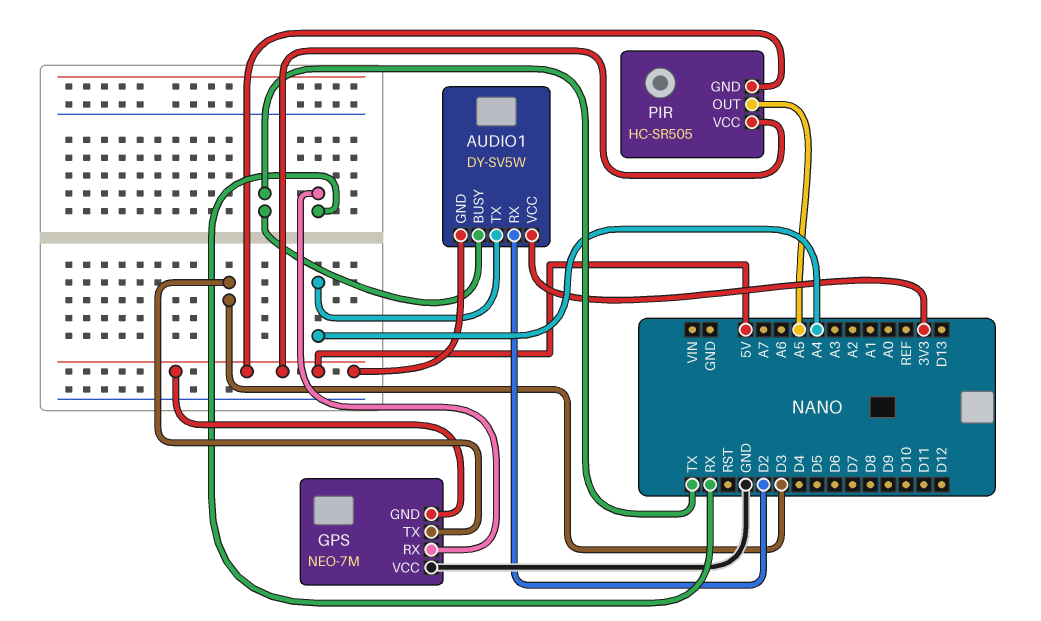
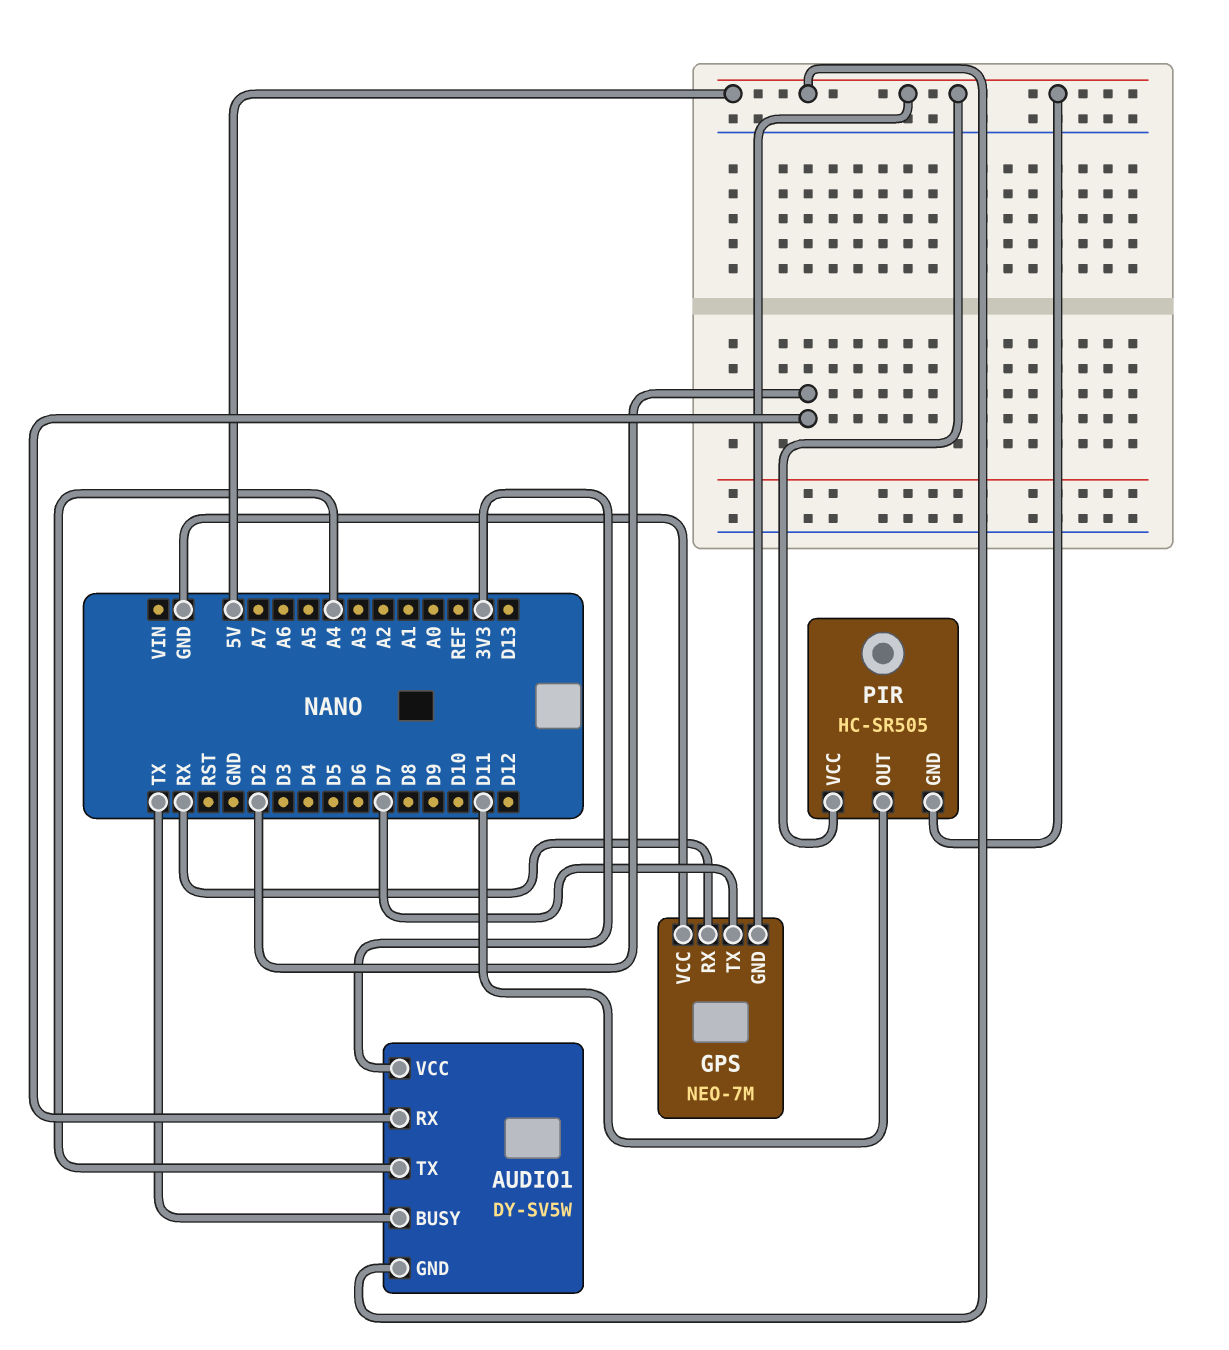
GPS pin TX: D3 -> D7
PIR pin OUT: A5 -> D11

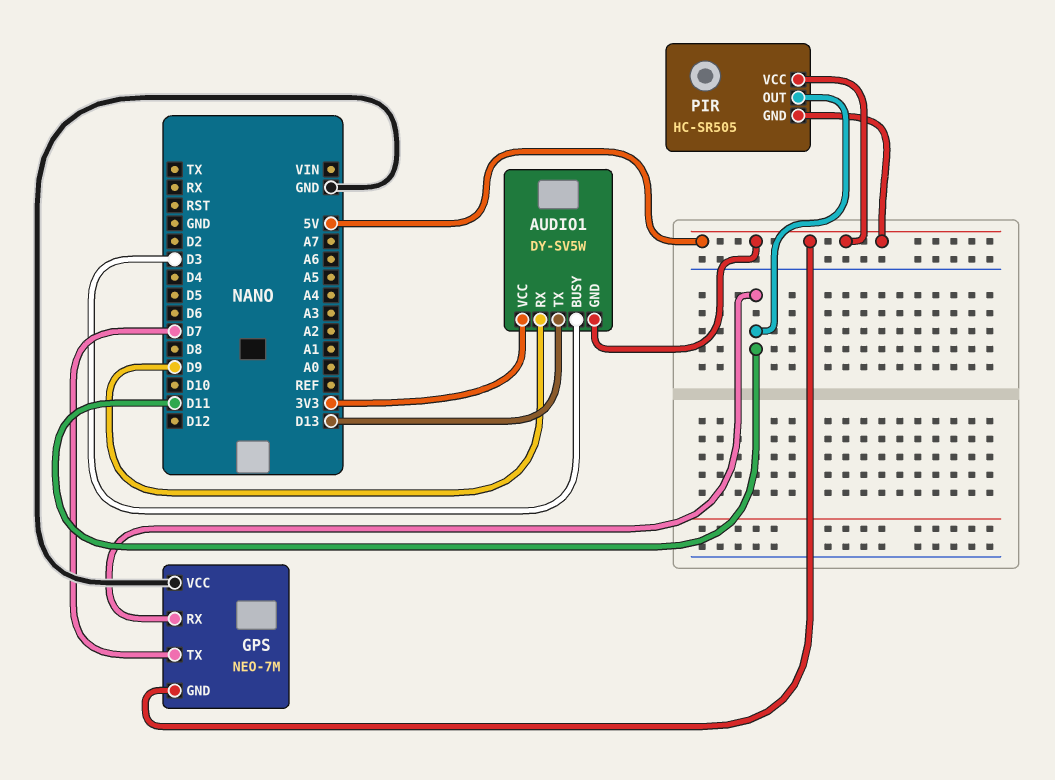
AUDIO1 pin BUSY: TX -> D3
AUDIO1 pin RX: D2 -> D9
AUDIO1 pin TX: A4 -> D13
GPS pin RX: RX -> D11

